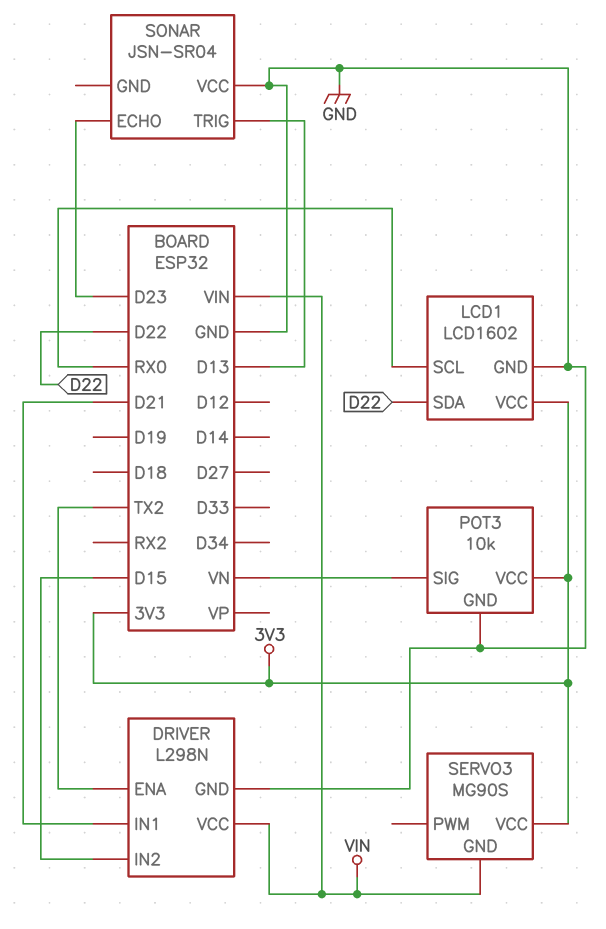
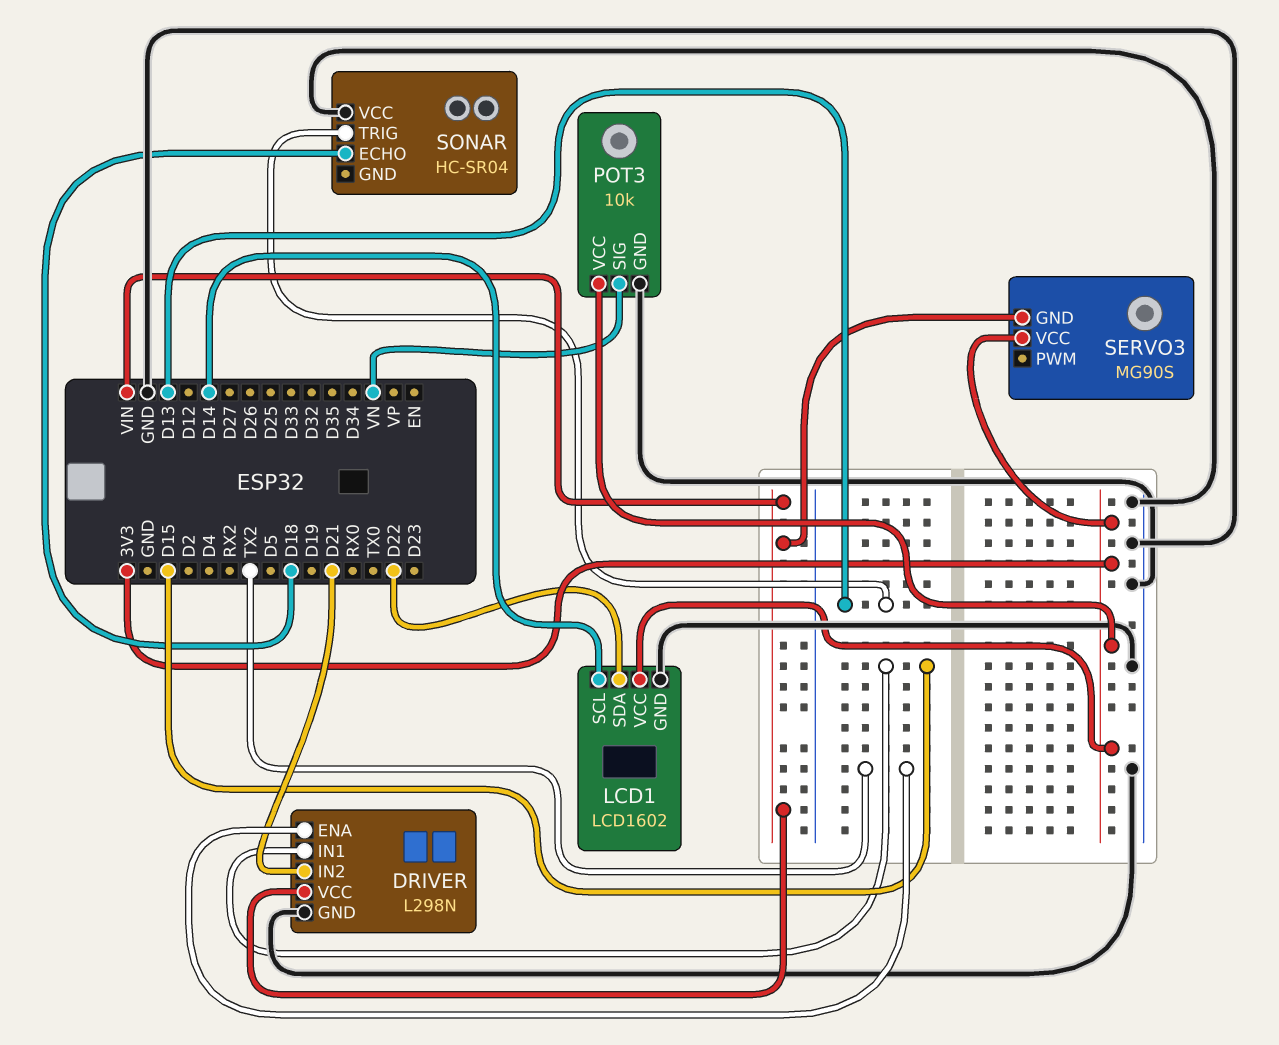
DRIVER pin IN1: D21 -> D15
DRIVER pin IN2: D15 -> D21
LCD1 pin SCL: RX0 -> D14
SONAR: JSN-SR04 -> HC-SR04
SONAR pin ECHO: D23 -> D18

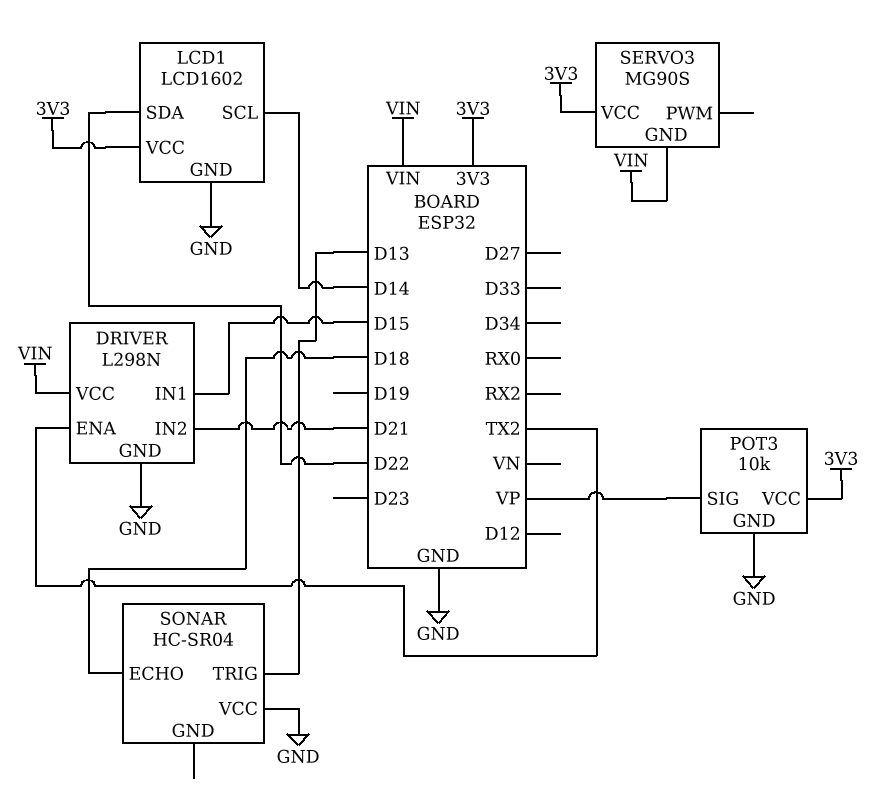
POT3 pin SIG: VN -> VP

